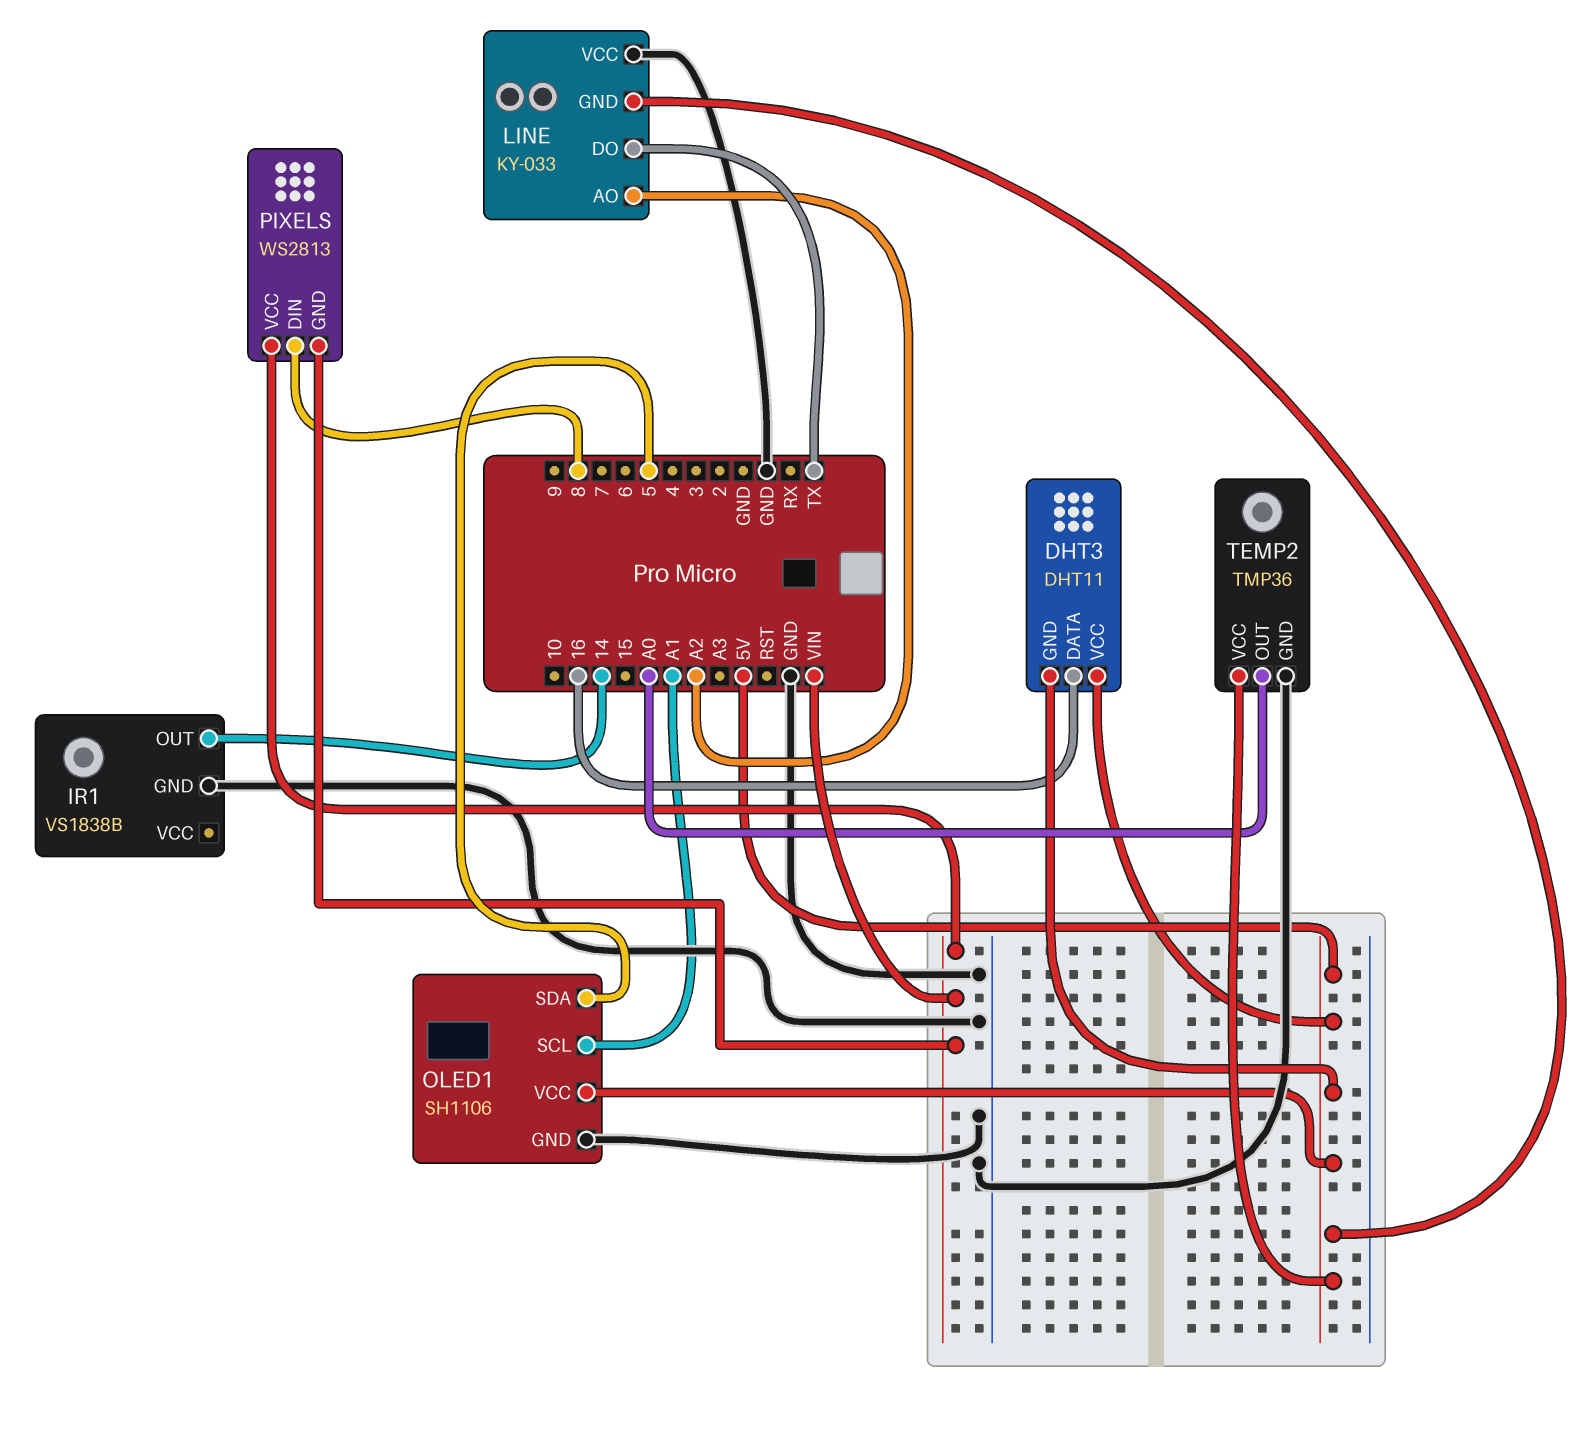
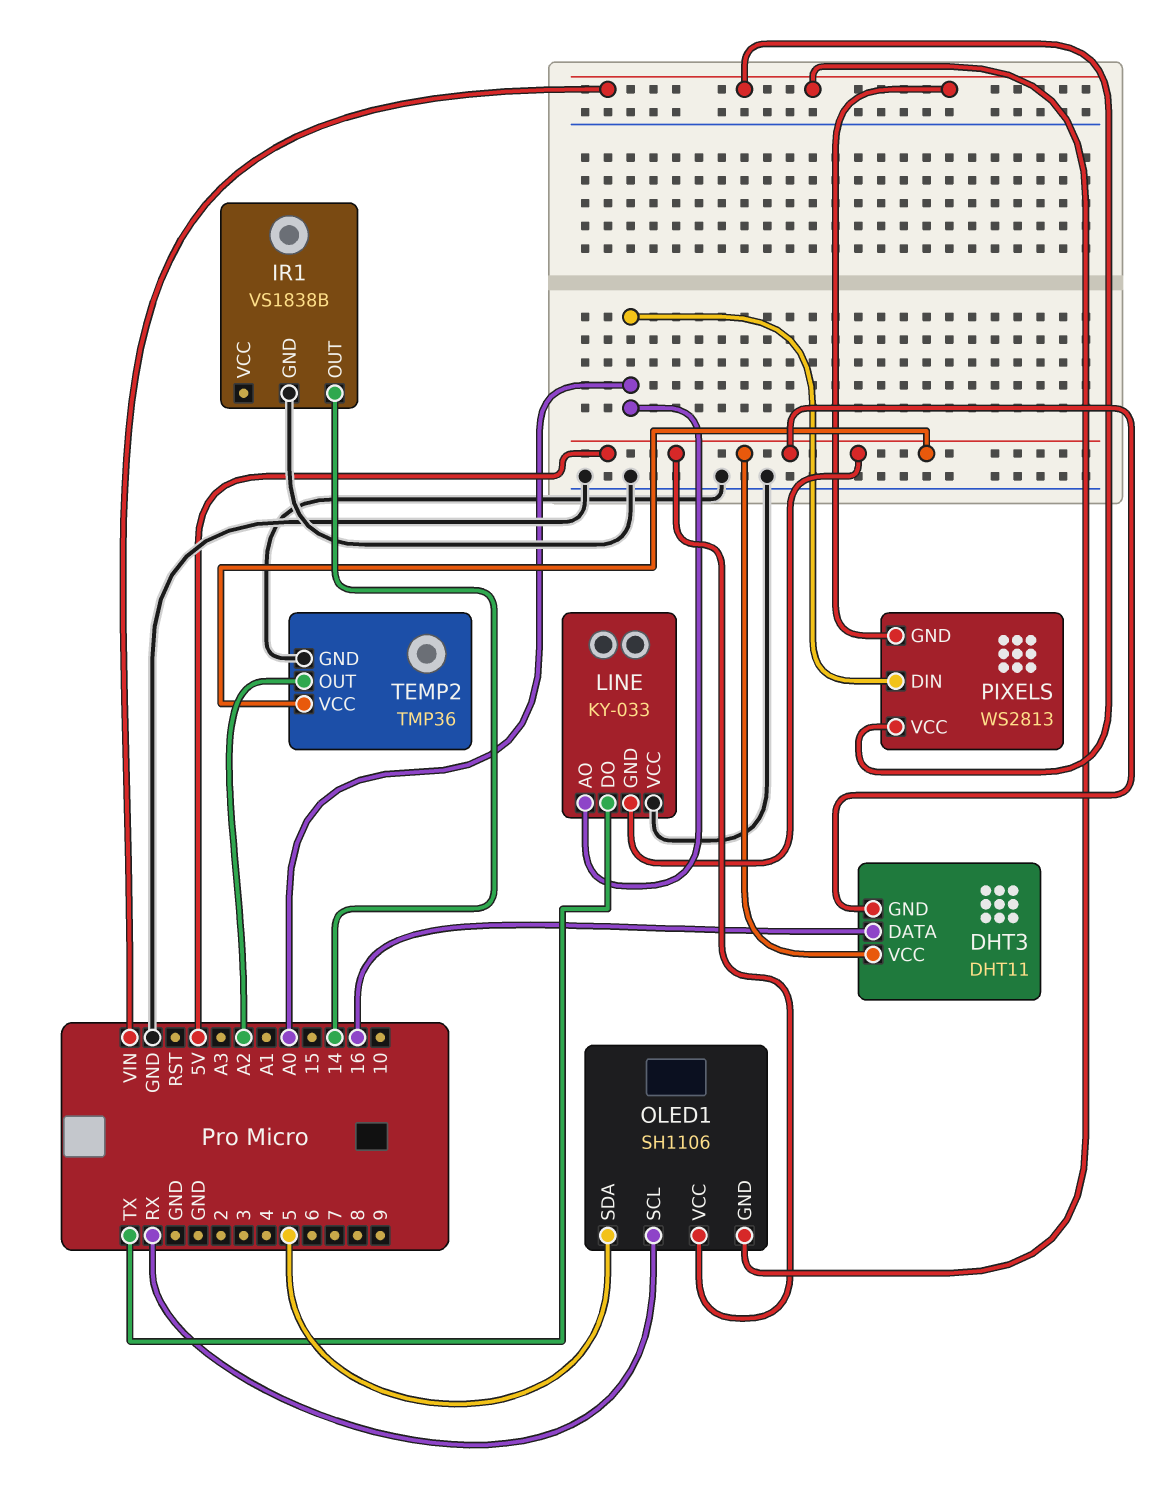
LINE pin AO: A2 -> A0
OLED1 pin GND: GND -> VIN
OLED1 pin SCL: A1 -> RX
PIXELS pin DIN: 8 -> A0
TEMP2 pin OUT: A0 -> A2

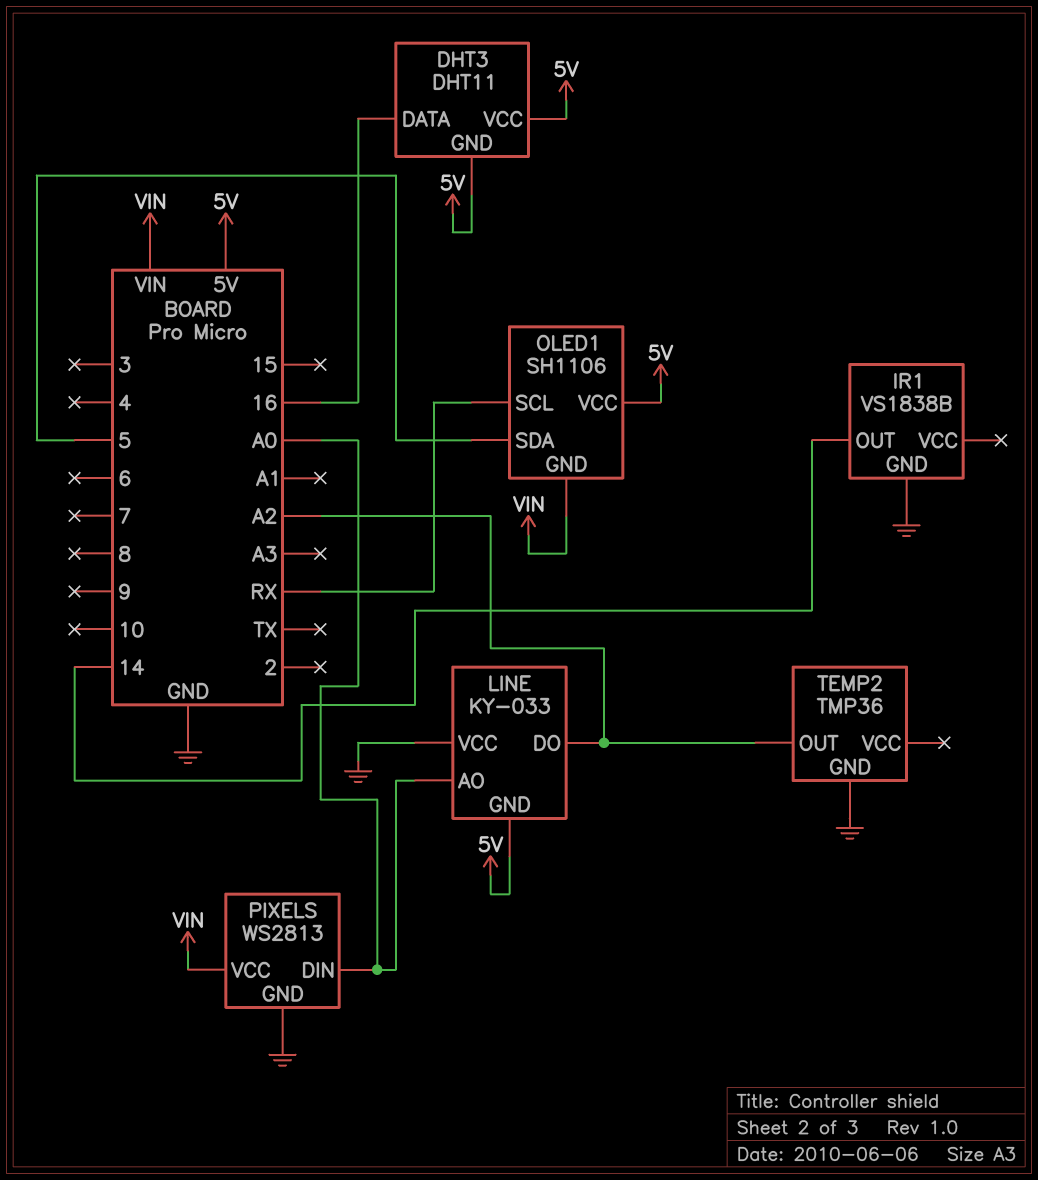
LINE pin DO: TX -> A2
PIXELS pin GND: VIN -> GND
TEMP2 pin VCC: 5V -> none

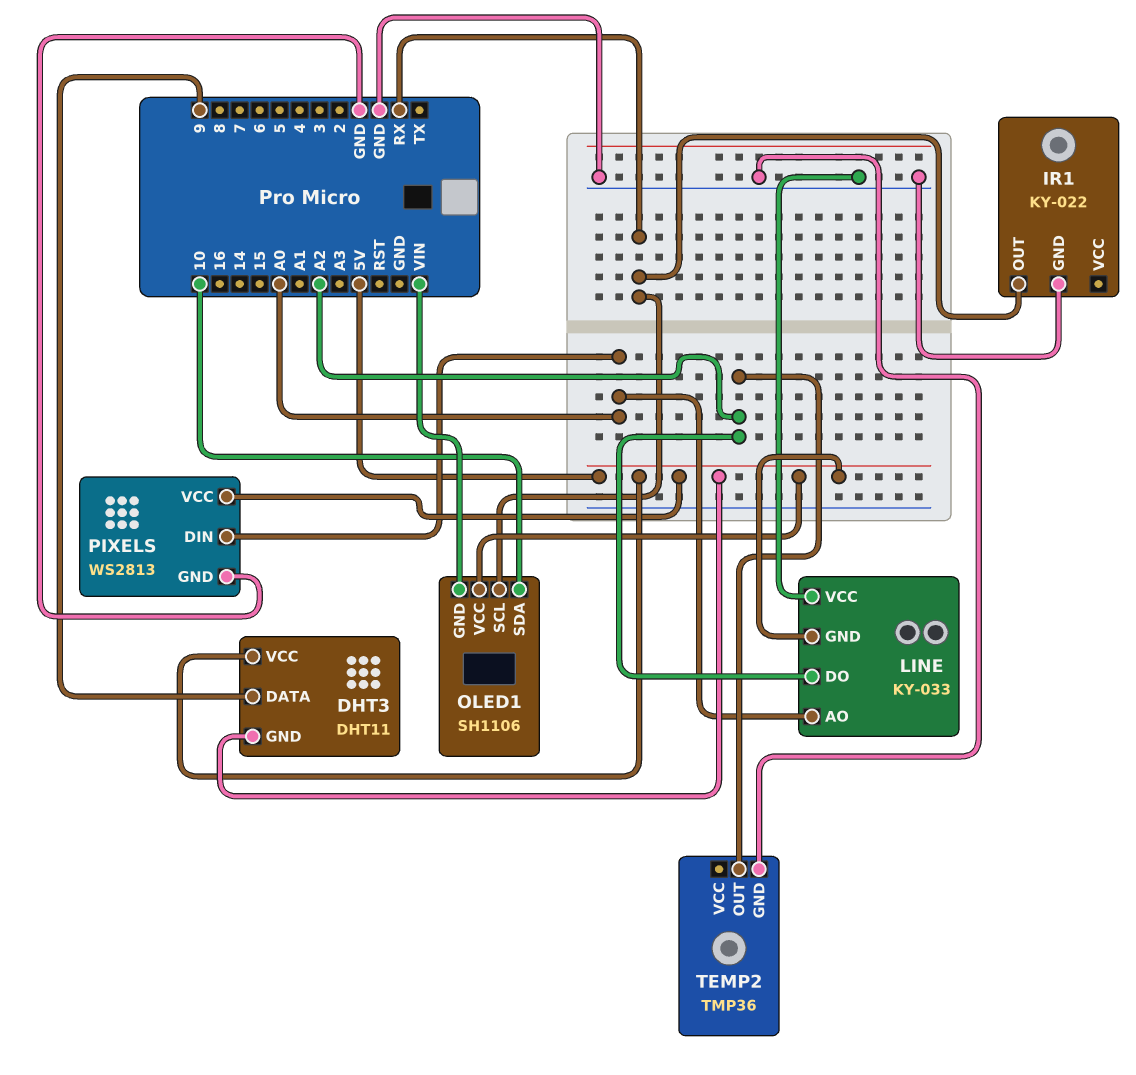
DHT3 pin DATA: 16 -> 9
IR1: VS1838B -> KY-022
IR1 pin OUT: 14 -> RX
OLED1 pin SDA: 5 -> 10
PIXELS pin VCC: VIN -> 5V

